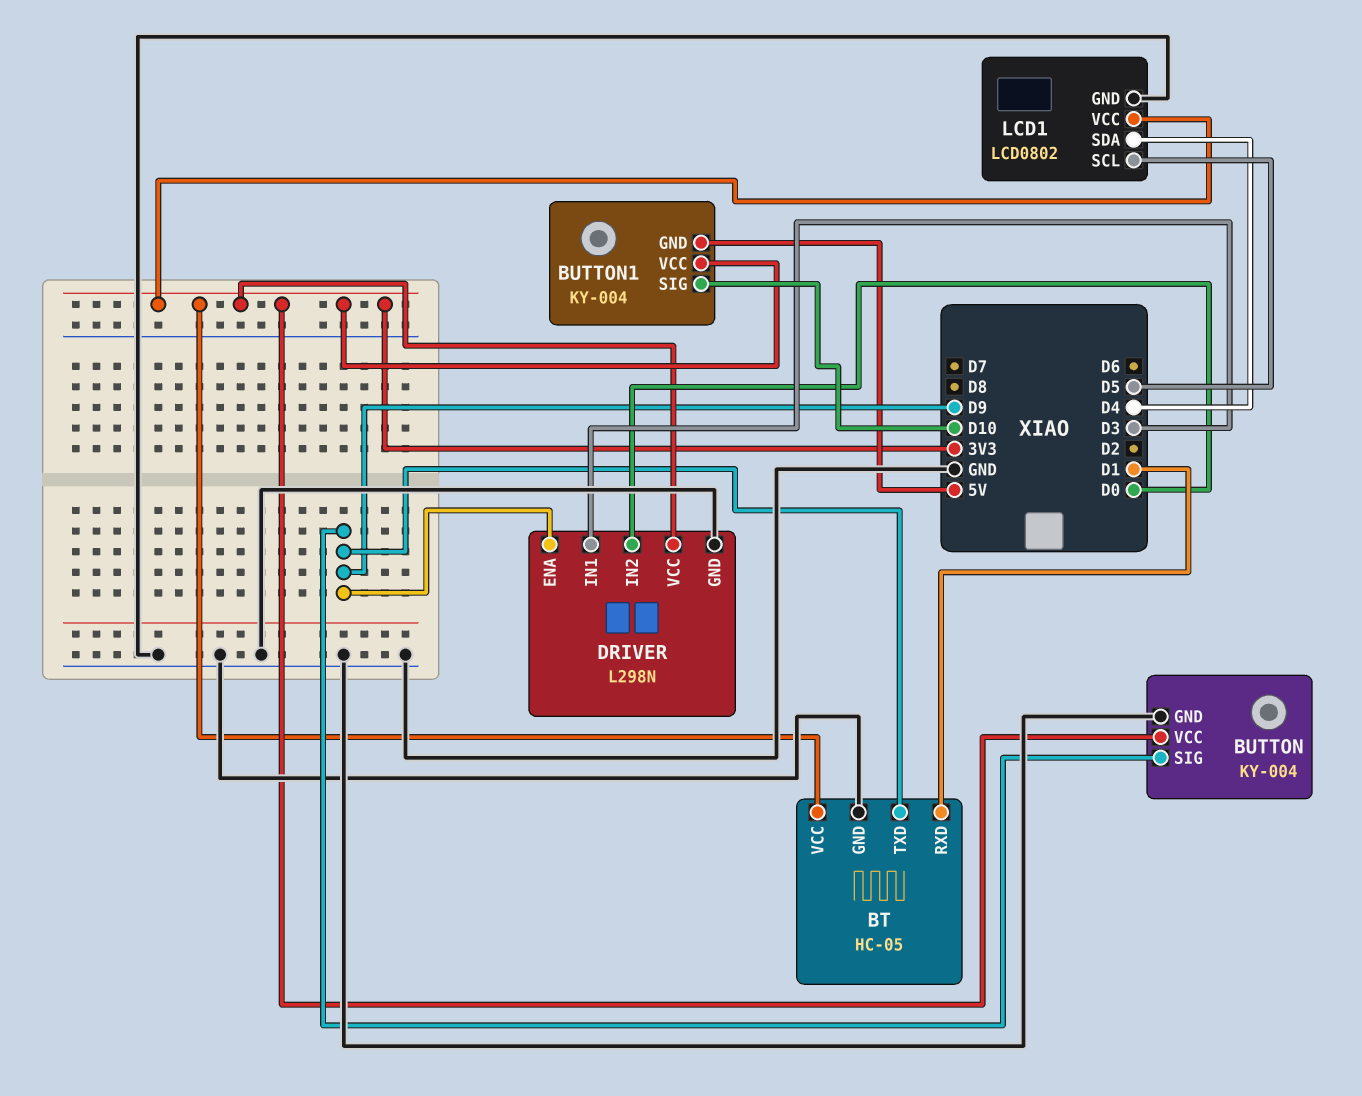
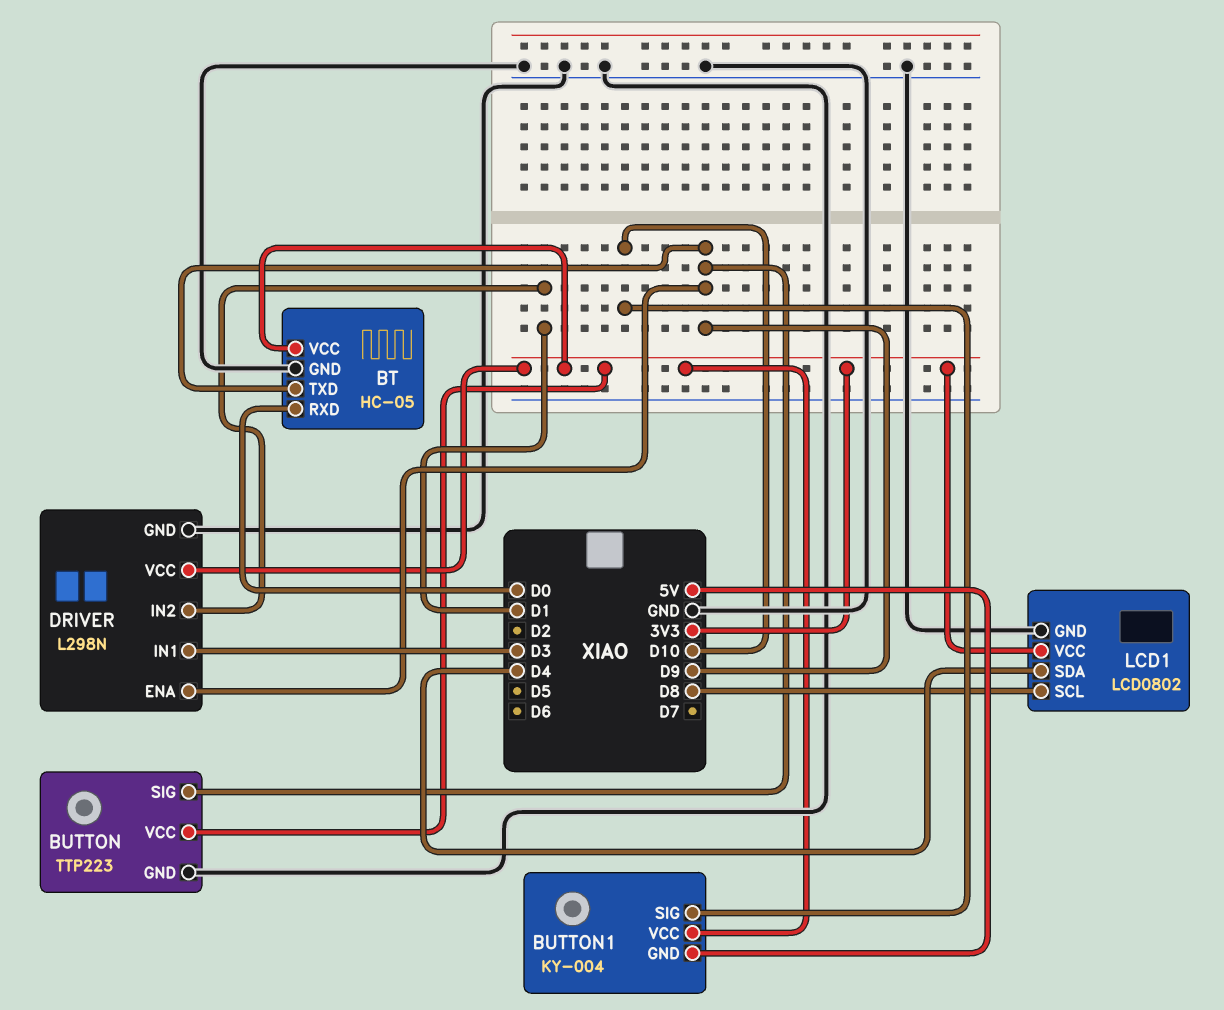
BT pin RXD: D1 -> D0
BUTTON: KY-004 -> TTP223
DRIVER pin IN2: D0 -> D1
LCD1 pin SCL: D5 -> D8

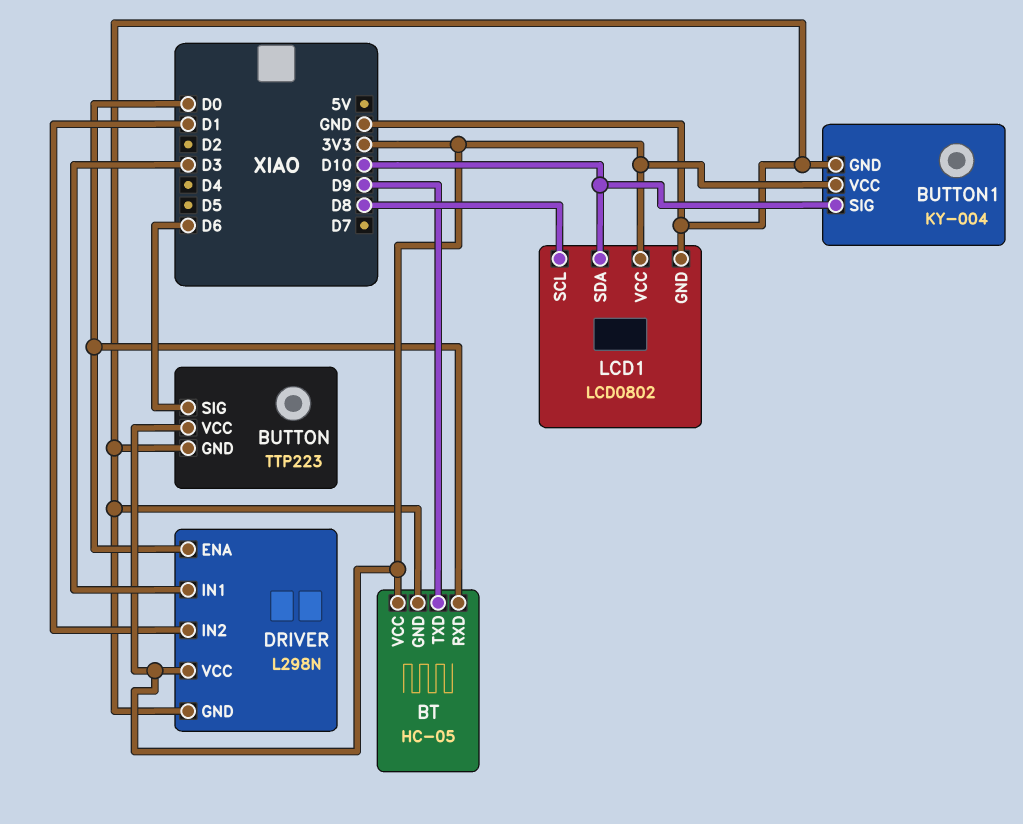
BUTTON pin SIG: D9 -> D6
BUTTON1 pin GND: 5V -> GND
DRIVER pin ENA: D9 -> D0
LCD1 pin SDA: D4 -> D10

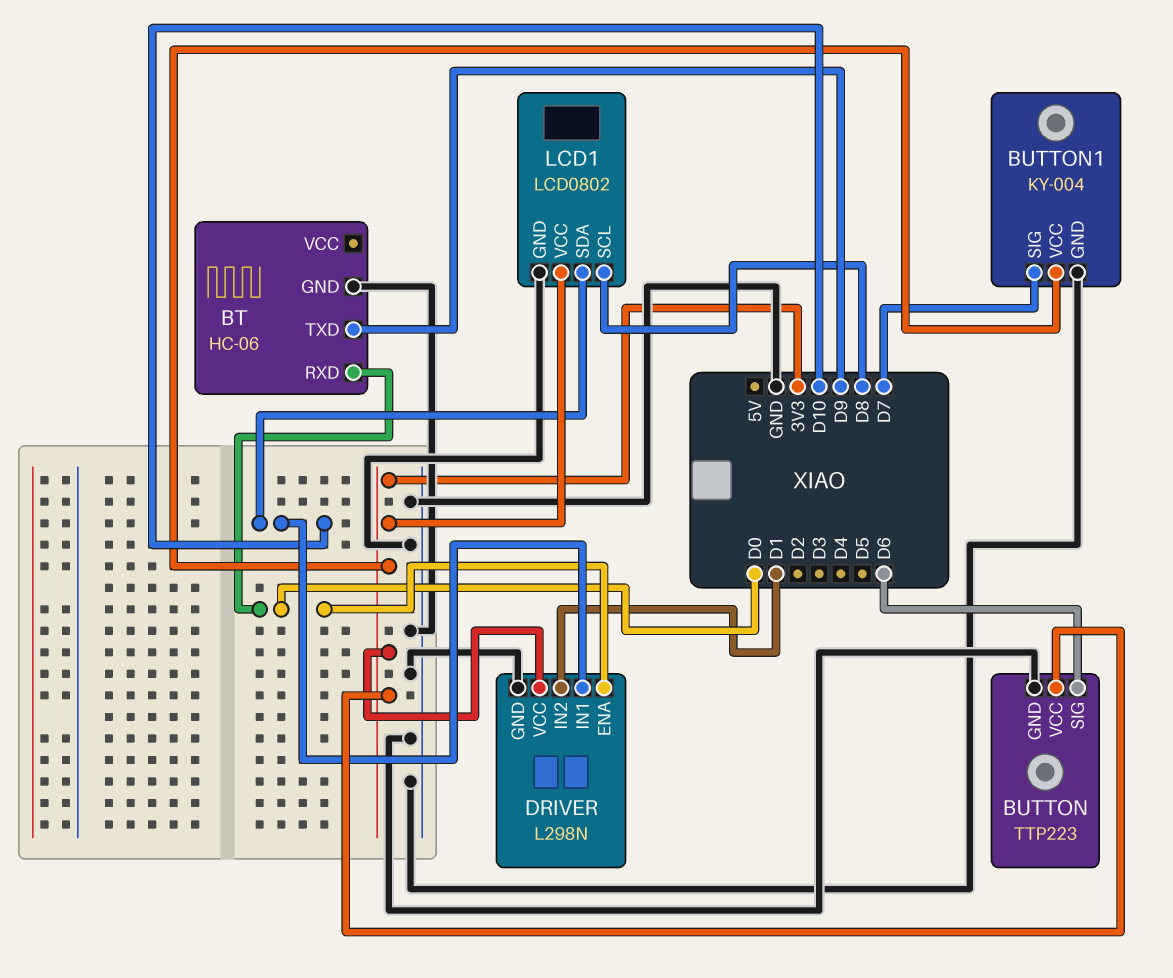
BT: HC-05 -> HC-06
BT pin VCC: 3V3 -> none
BUTTON1 pin SIG: D10 -> D7
DRIVER pin IN1: D3 -> D10

